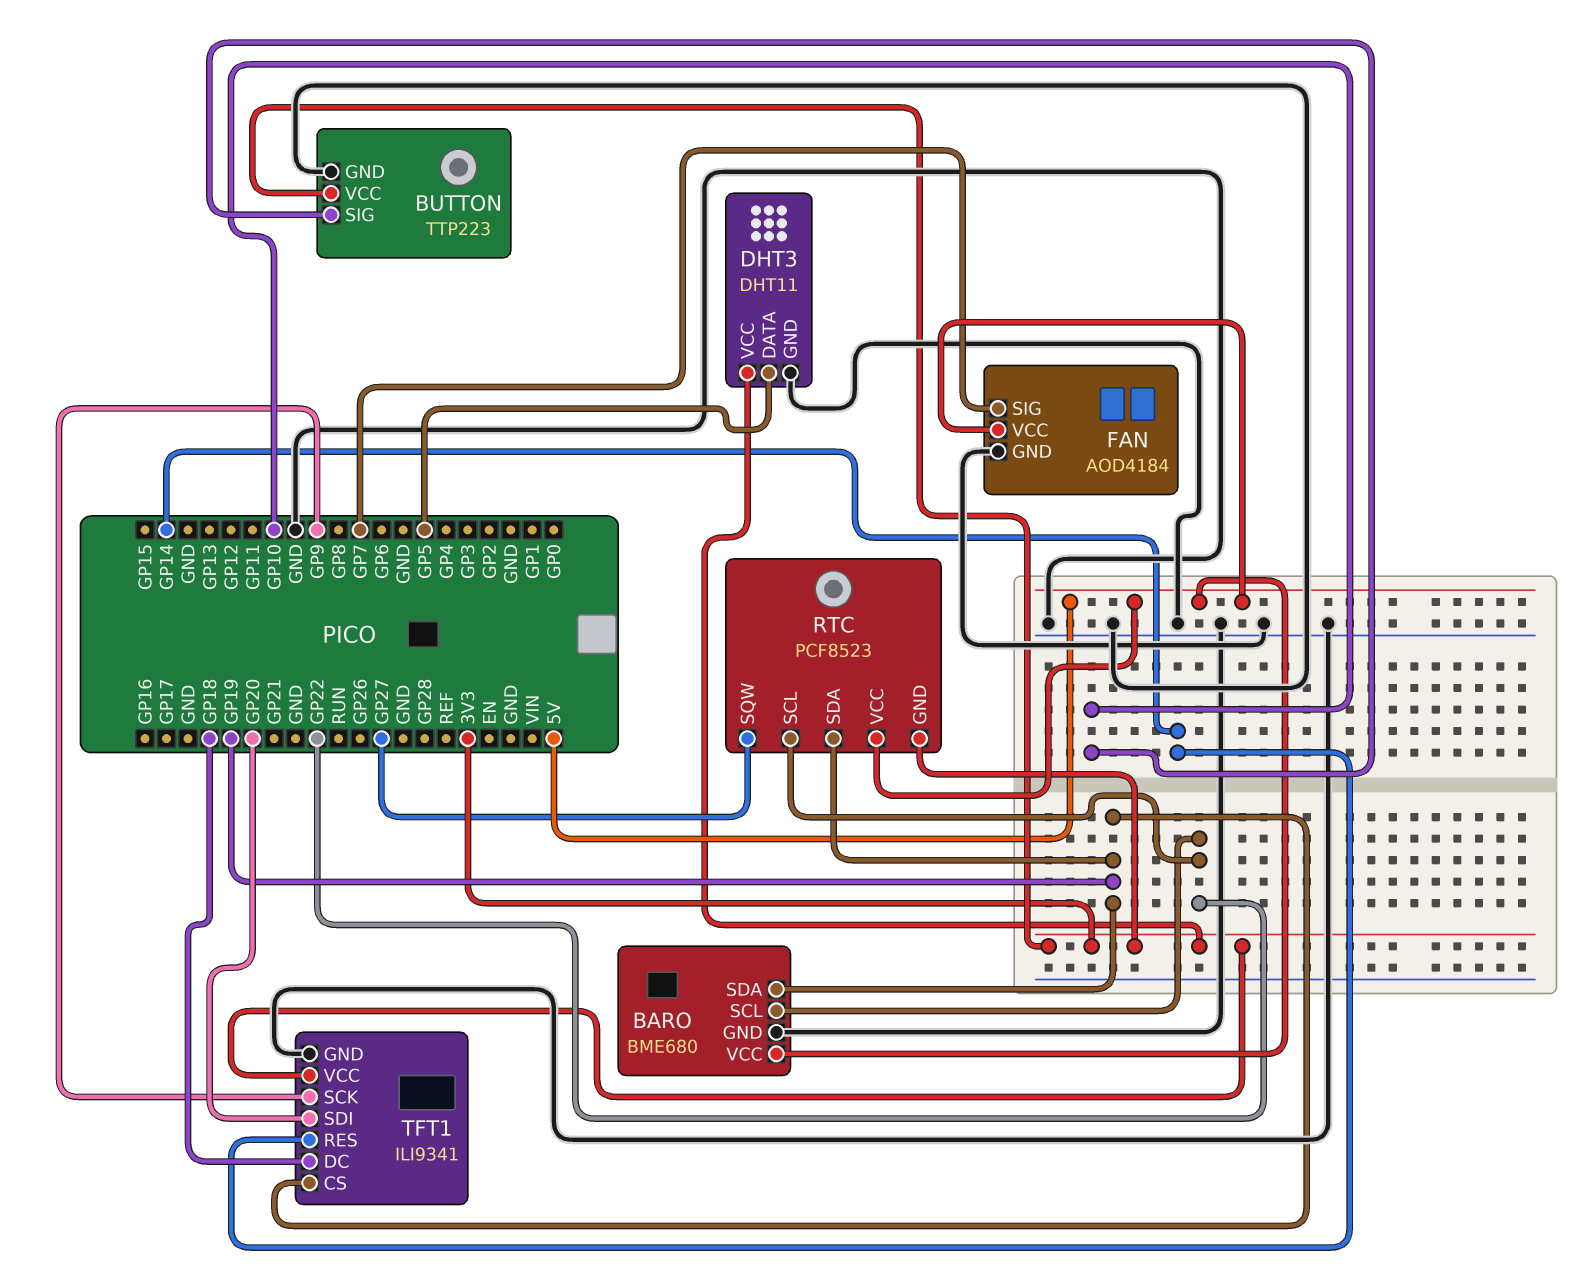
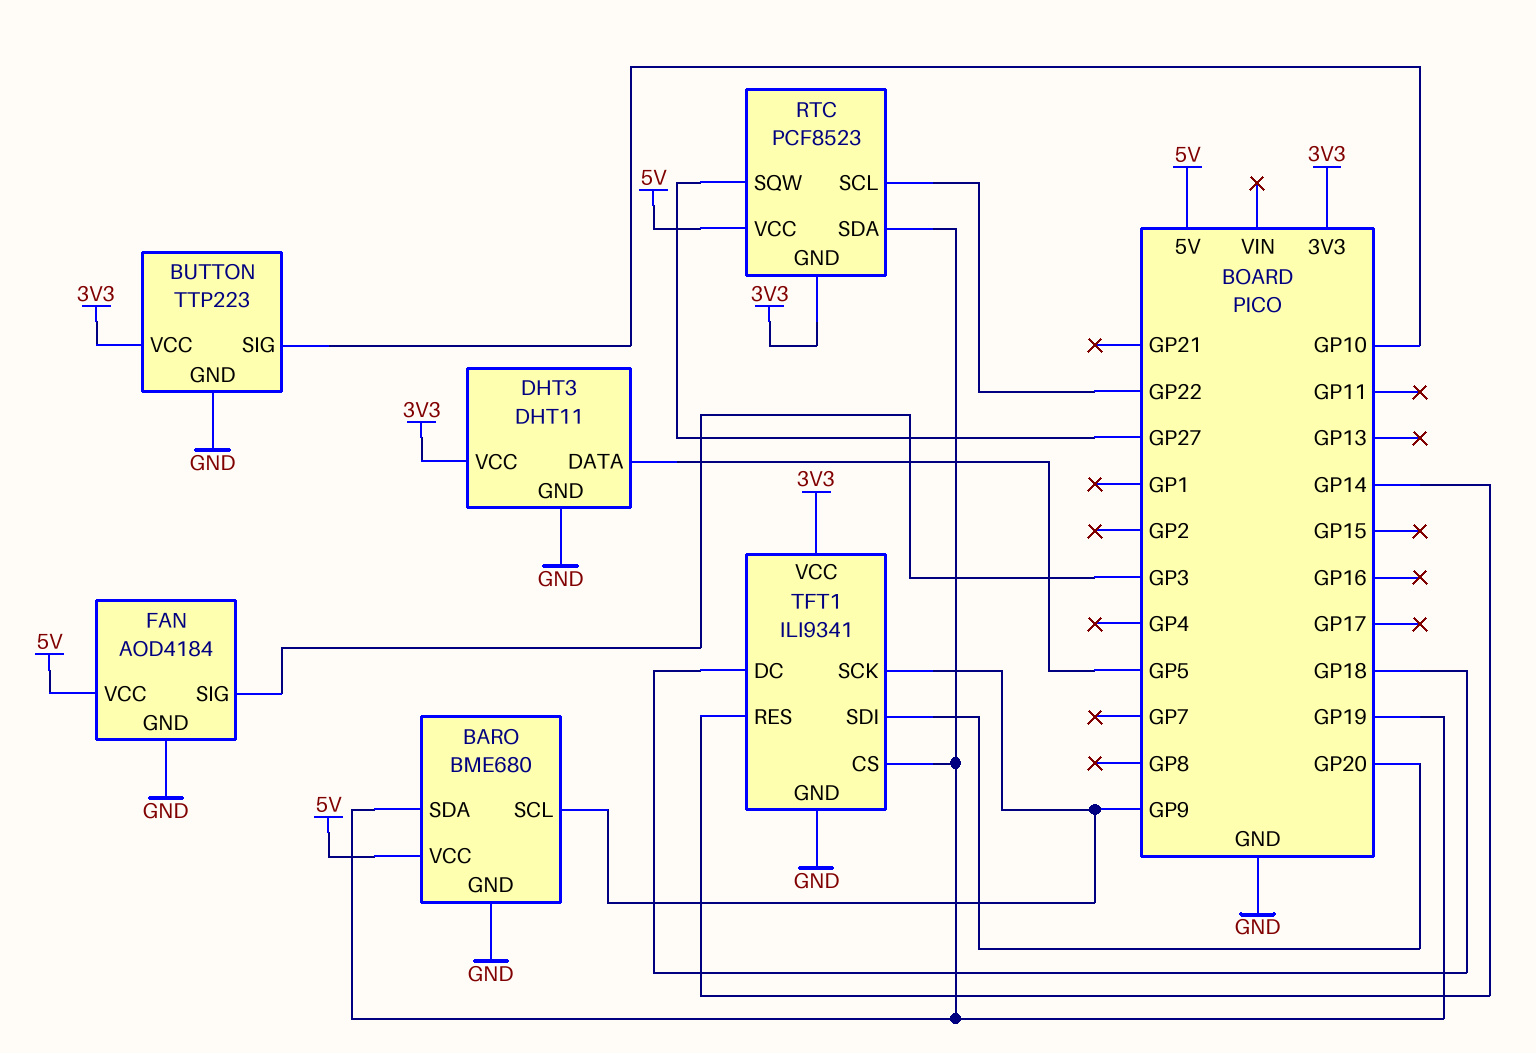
BARO pin SCL: GP22 -> GP9
FAN pin SIG: GP7 -> GP3

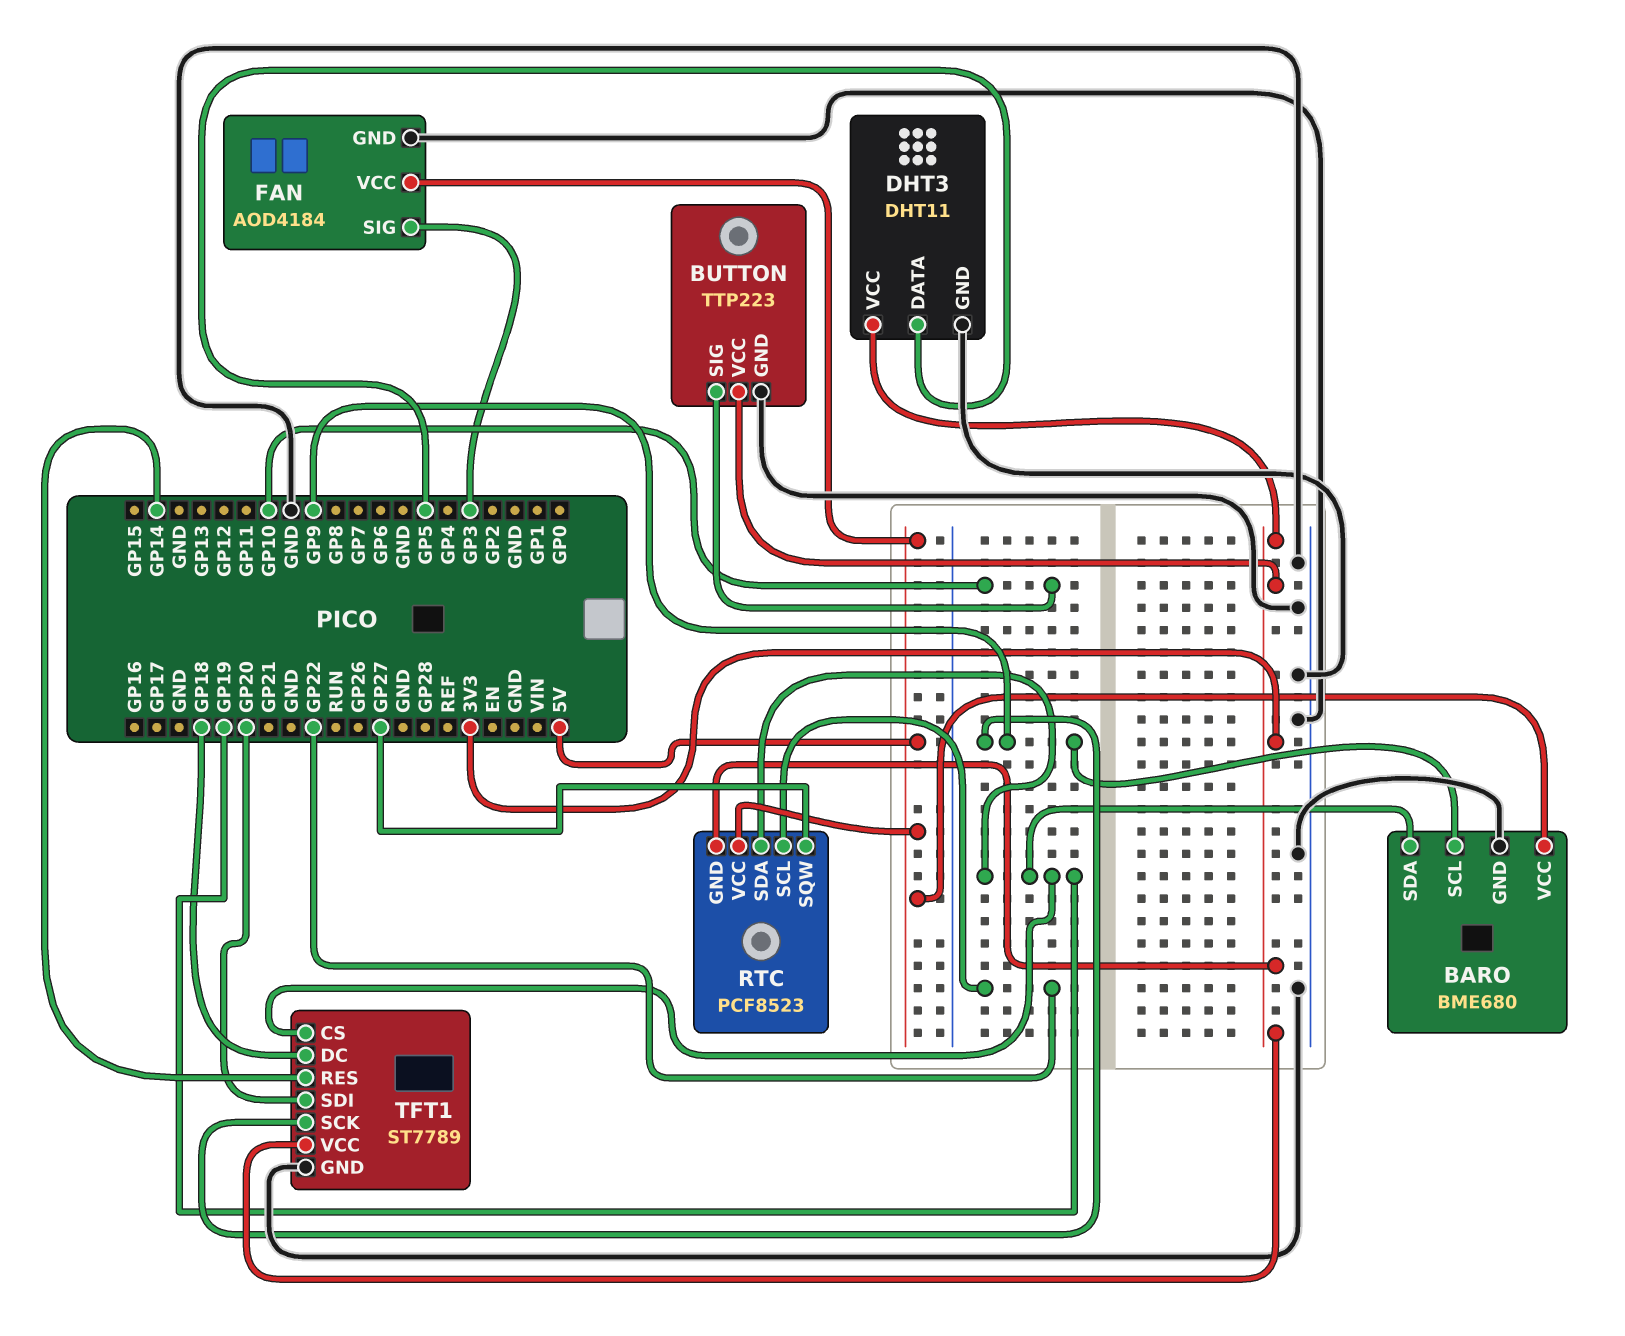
TFT1: ILI9341 -> ST7789

